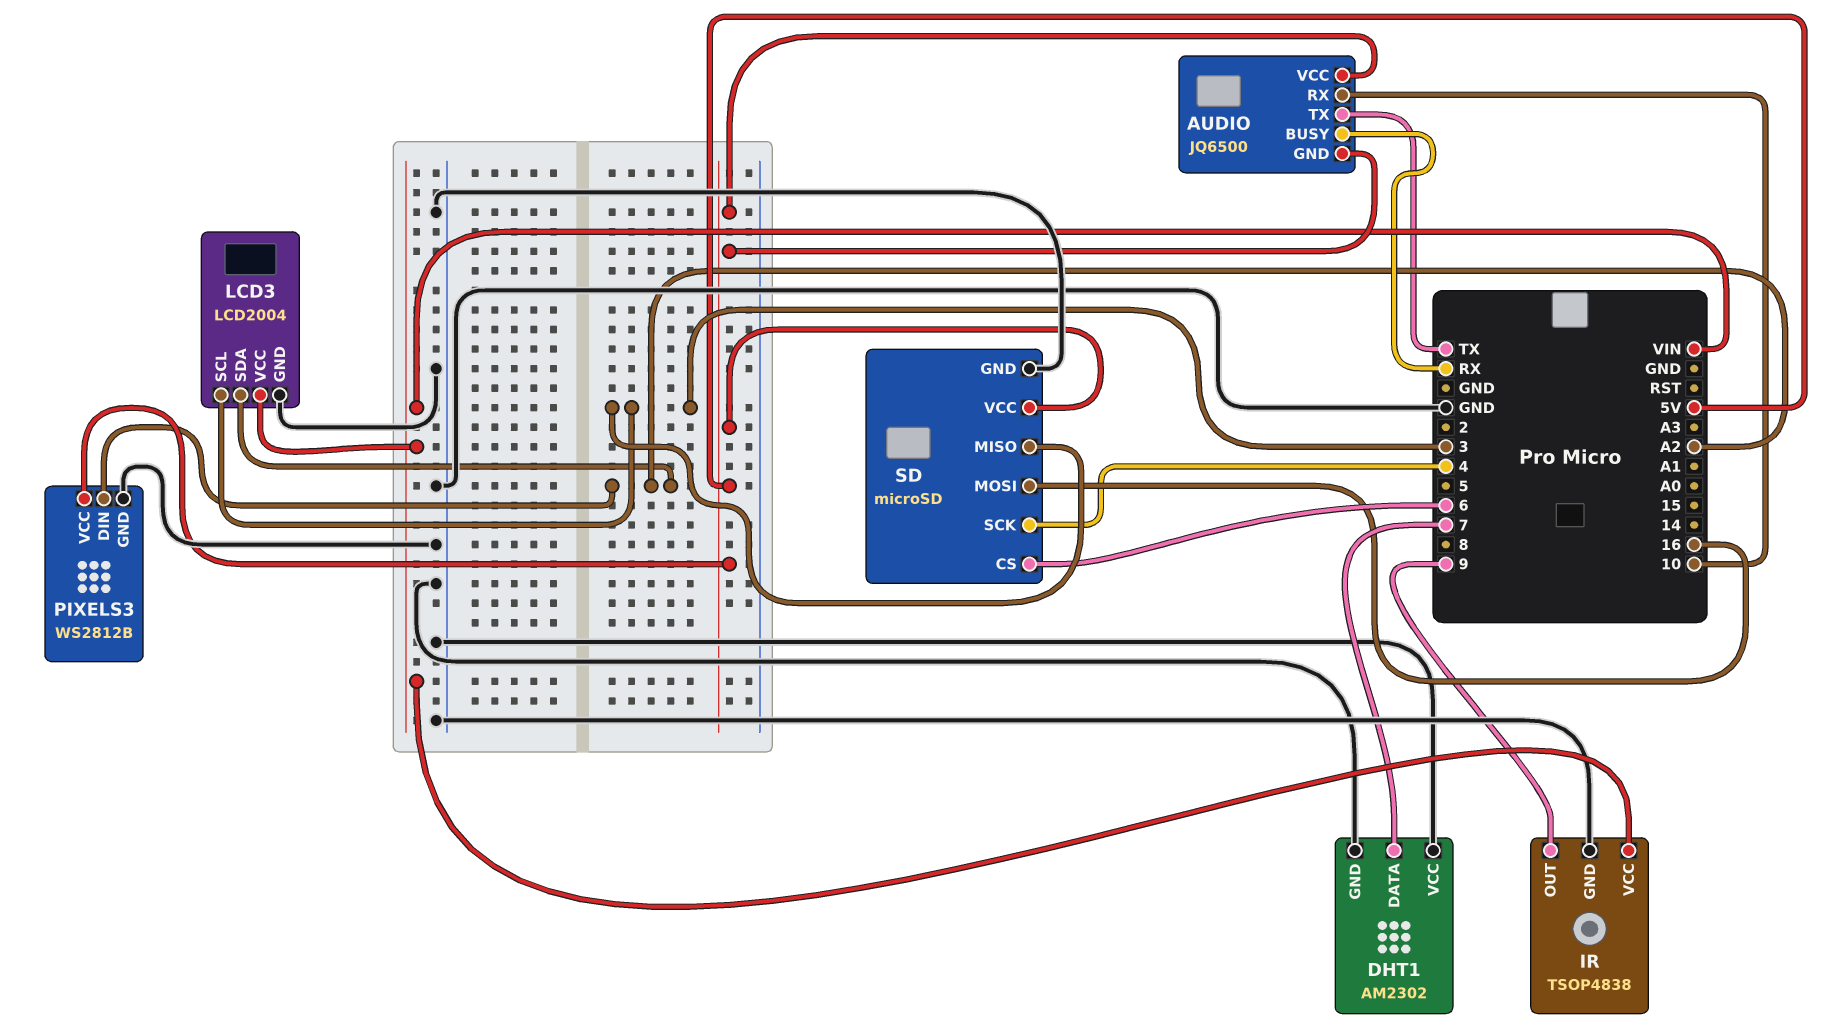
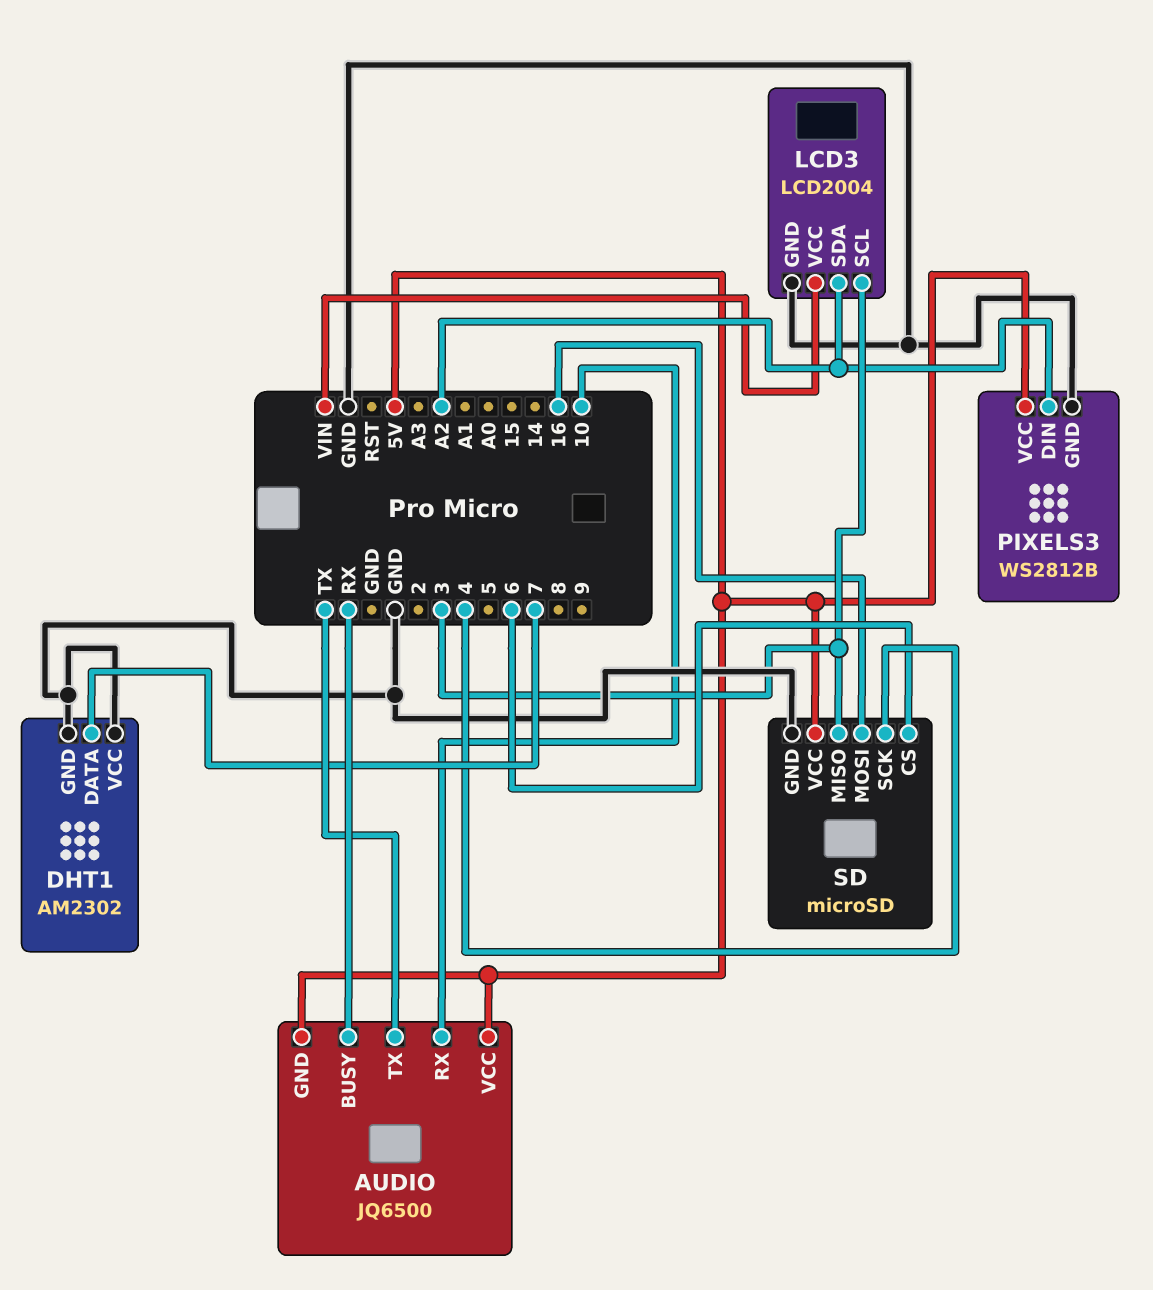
IR: TSOP4838 -> none
IR pin GND: GND -> none
IR pin OUT: 9 -> none
IR pin VCC: VIN -> none

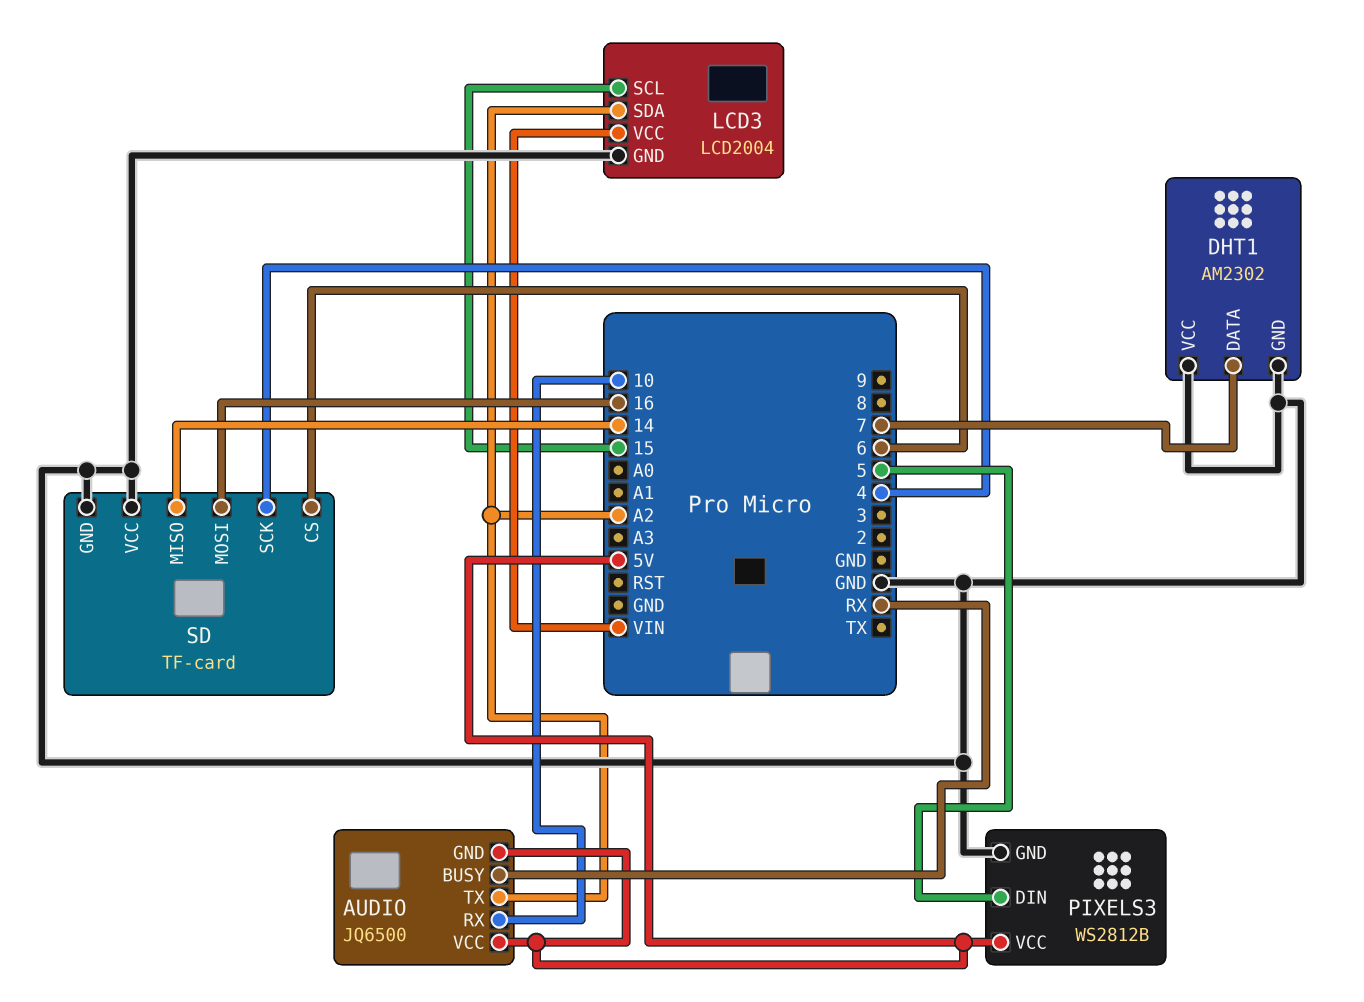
AUDIO pin TX: TX -> A2
LCD3 pin SCL: 3 -> 15
PIXELS3 pin DIN: A2 -> 5
SD: microSD -> TF-card
SD pin MISO: 3 -> 14
SD pin VCC: 5V -> GND

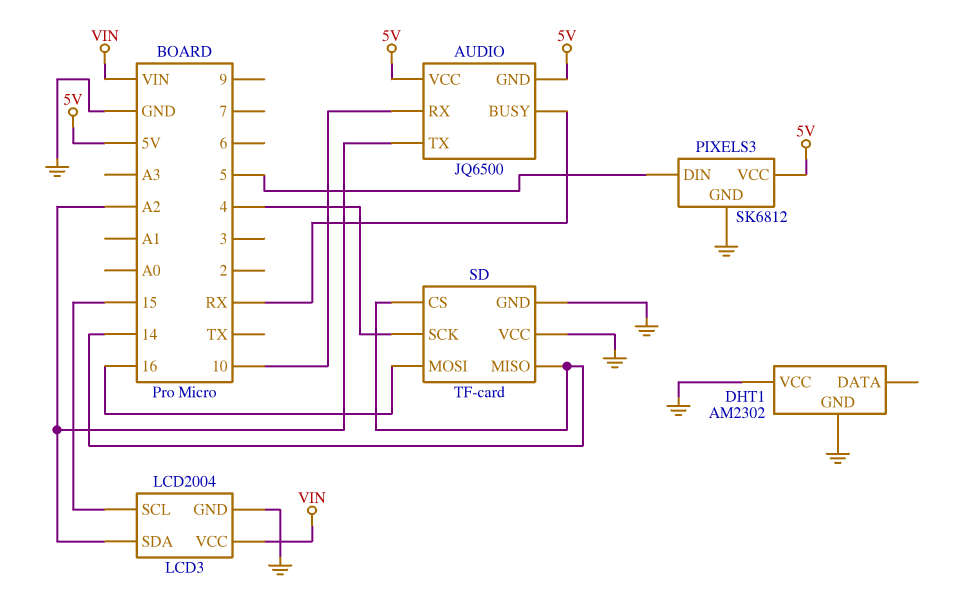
DHT1 pin DATA: 7 -> none
PIXELS3: WS2812B -> SK6812
SD pin CS: 6 -> 14

